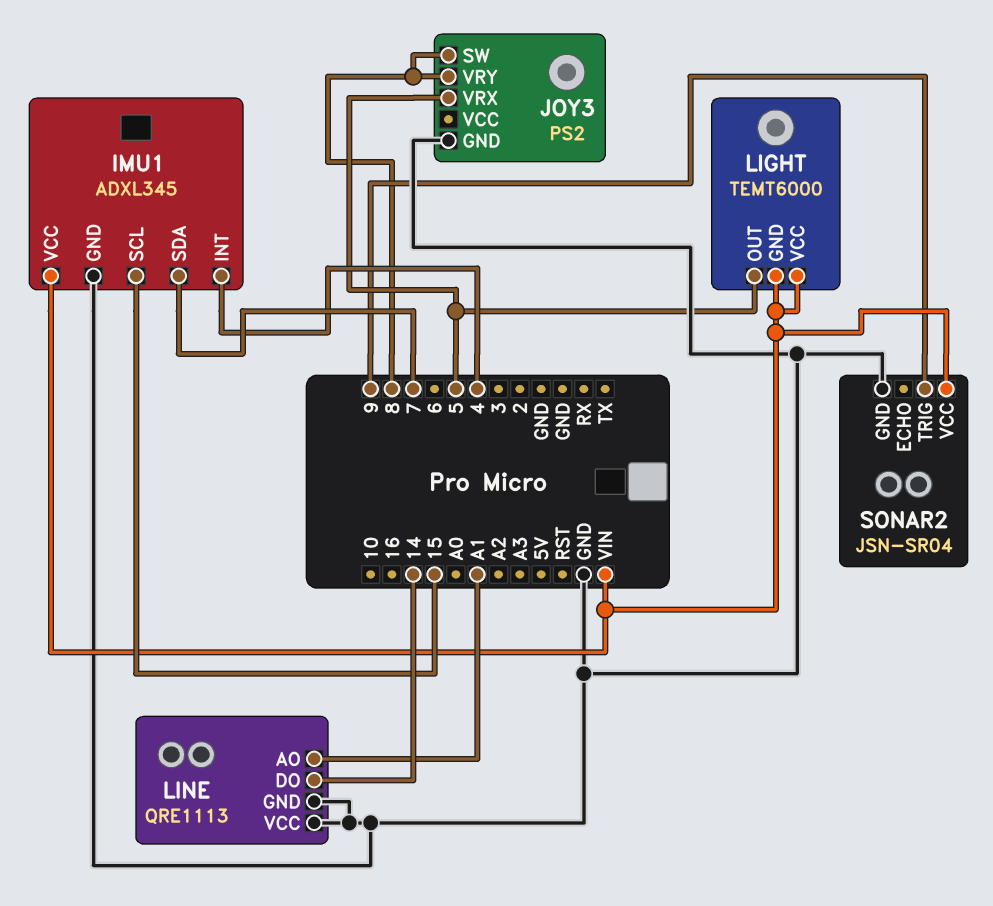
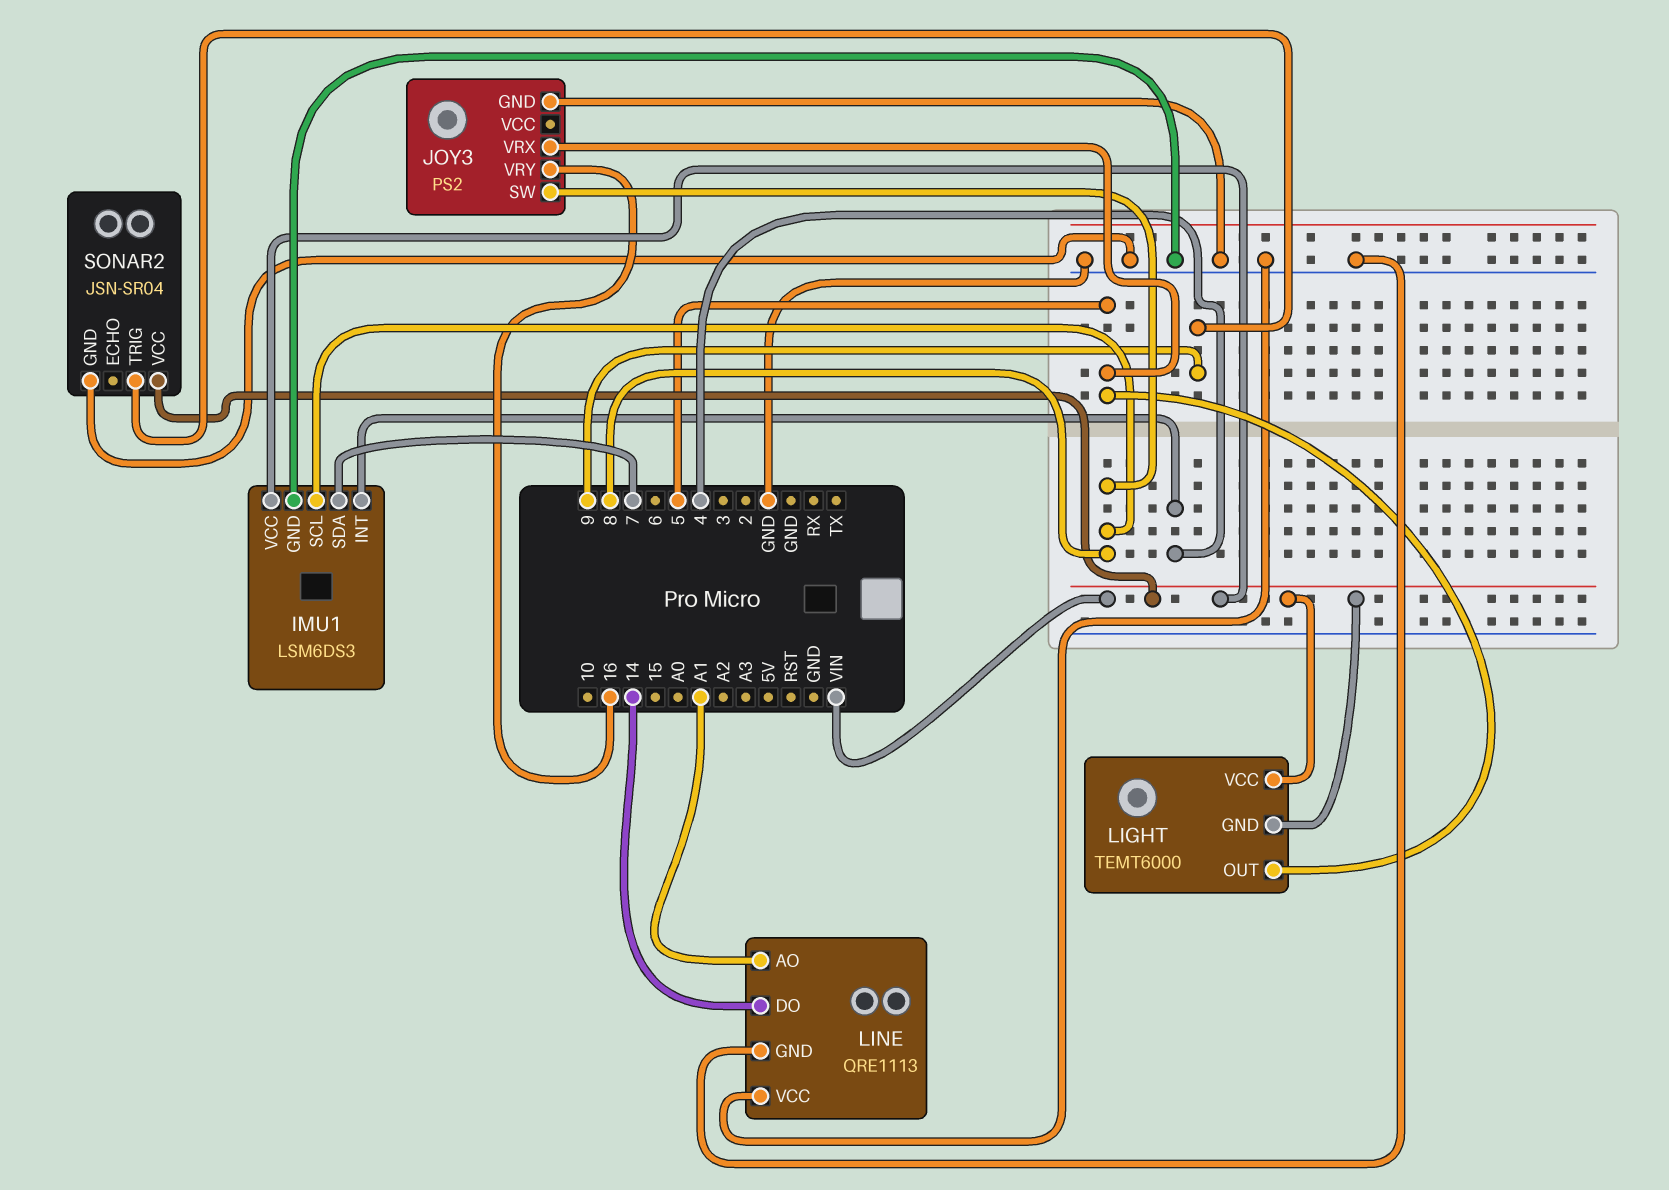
IMU1: ADXL345 -> LSM6DS3
IMU1 pin SCL: 15 -> 8
JOY3 pin VRY: 8 -> 16

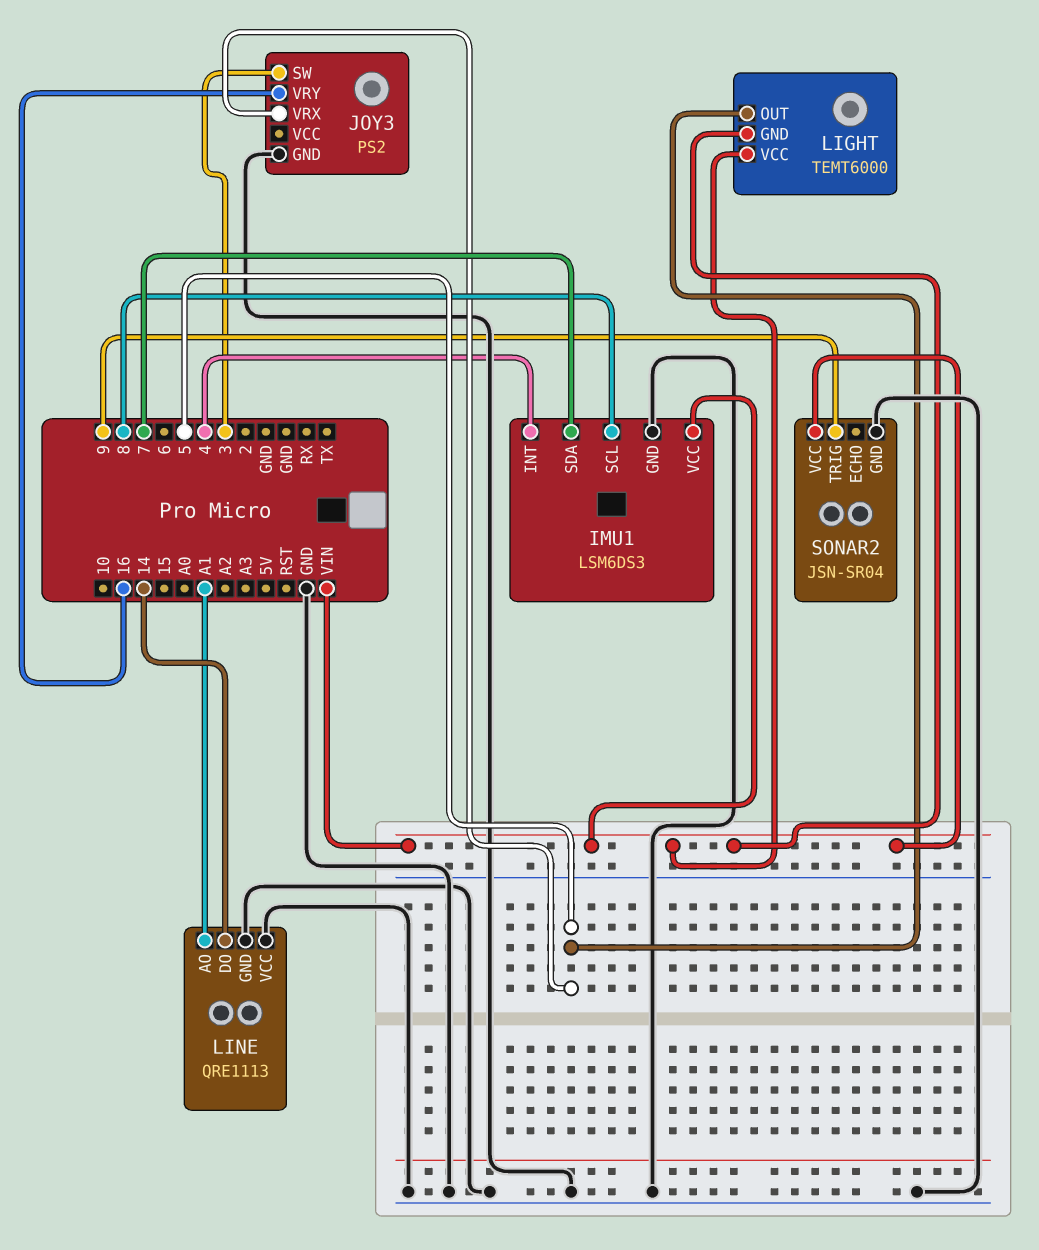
JOY3 pin SW: 8 -> 3

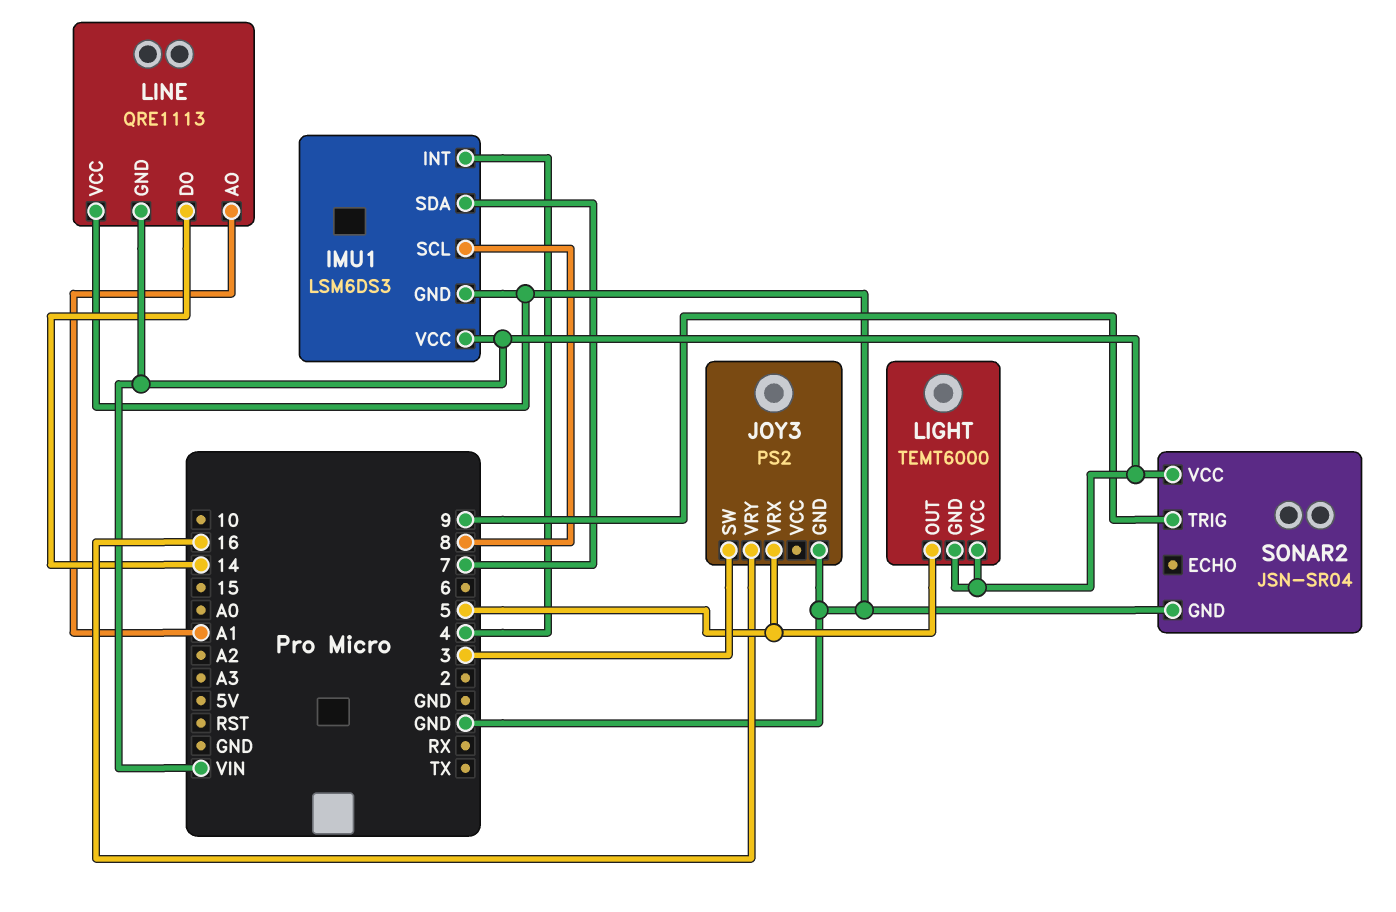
LINE pin GND: GND -> VIN

